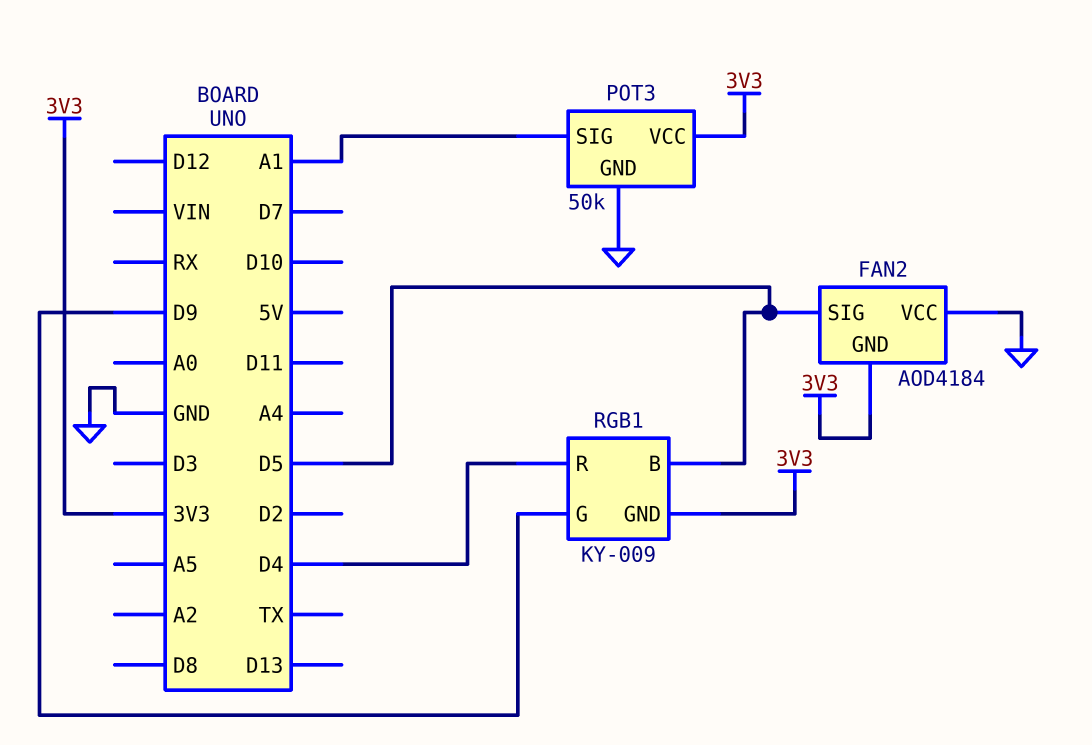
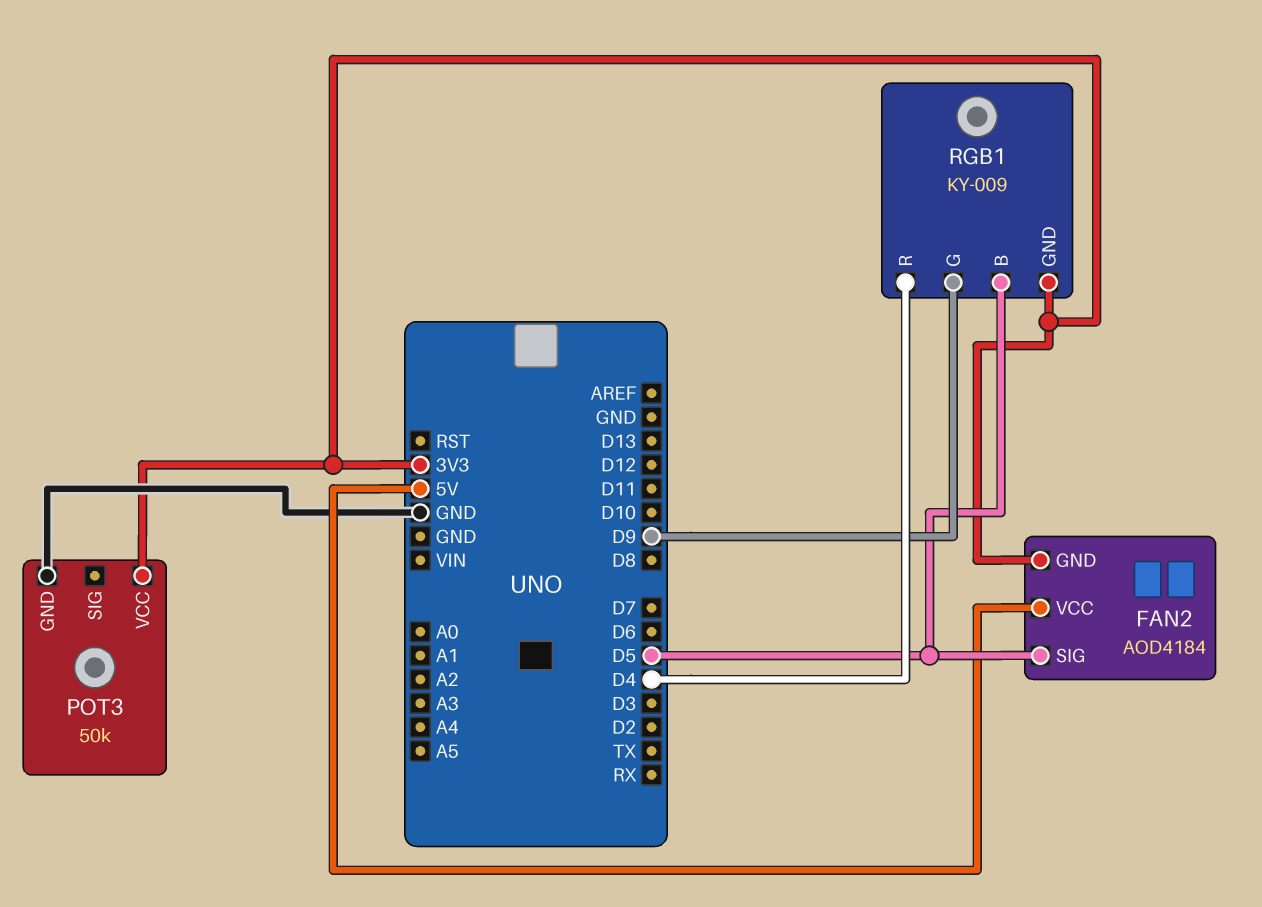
FAN2 pin VCC: GND -> 5V
POT3 pin SIG: A1 -> none

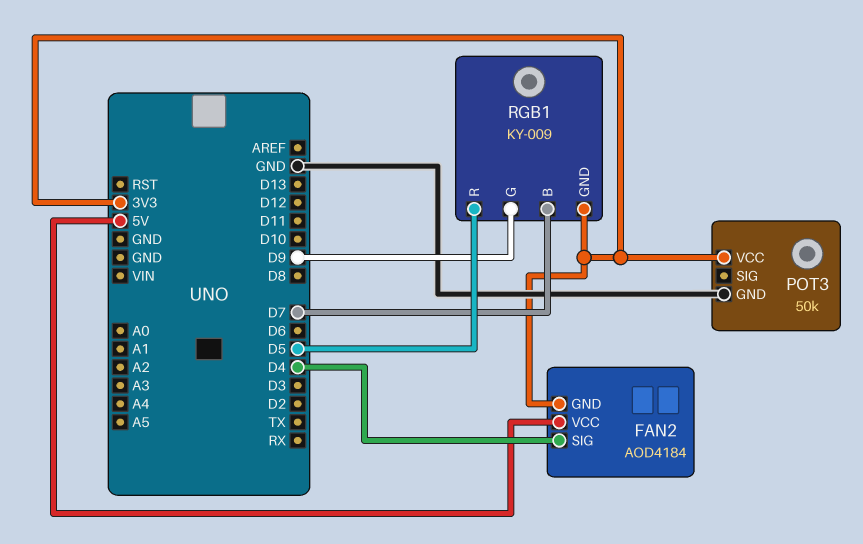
FAN2 pin SIG: D5 -> D4
RGB1 pin B: D5 -> D7
RGB1 pin R: D4 -> D5

